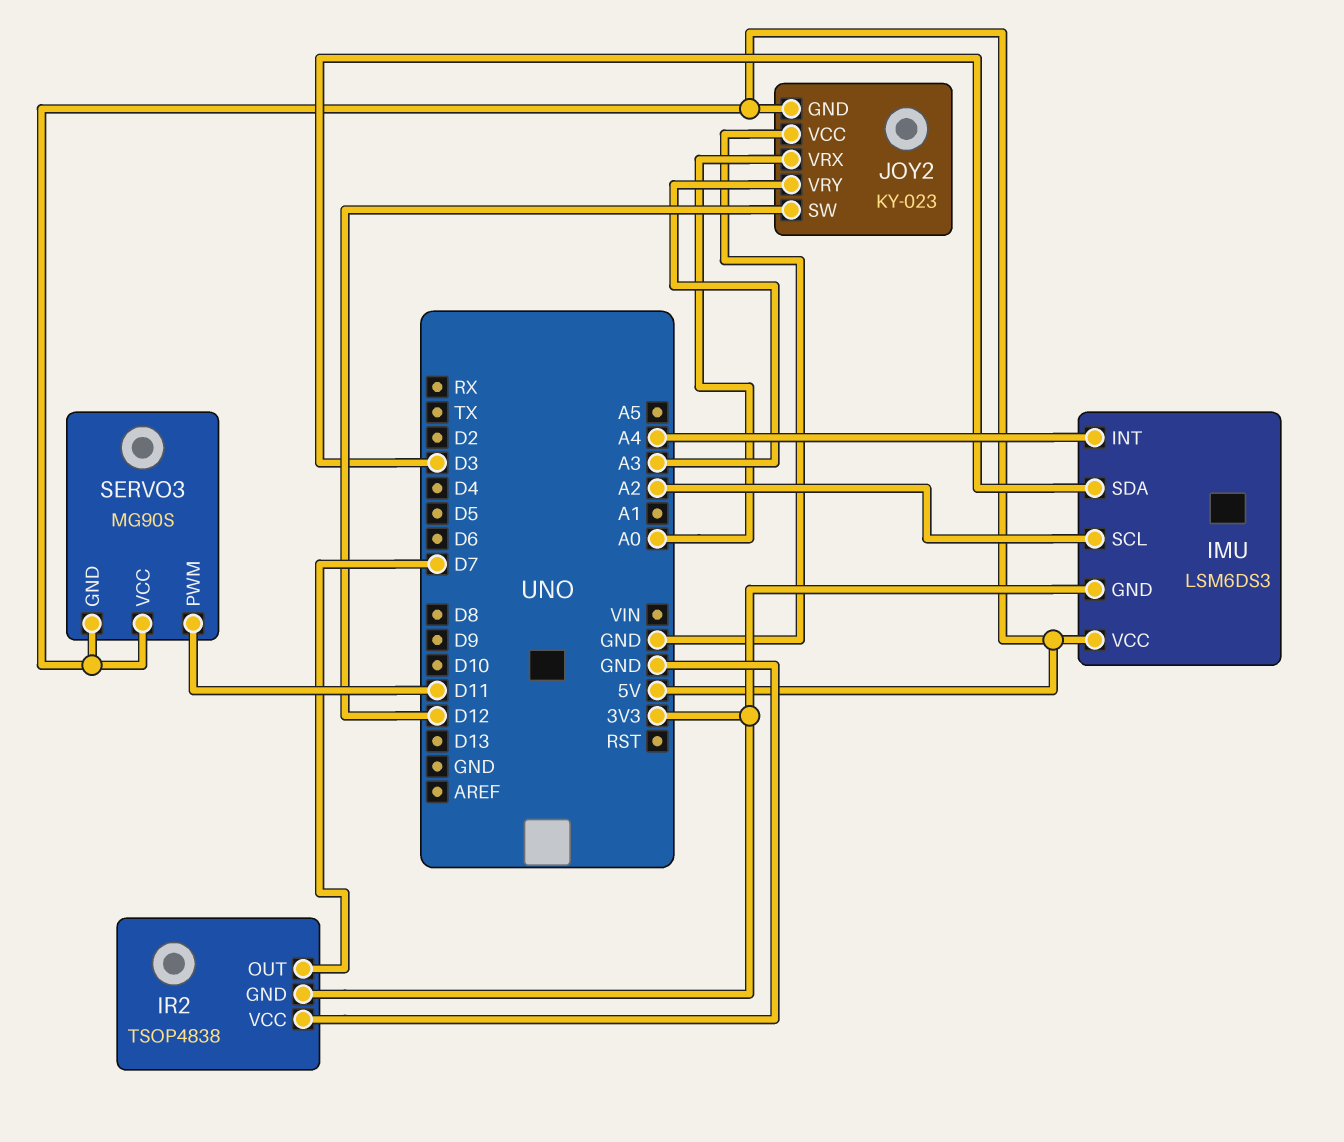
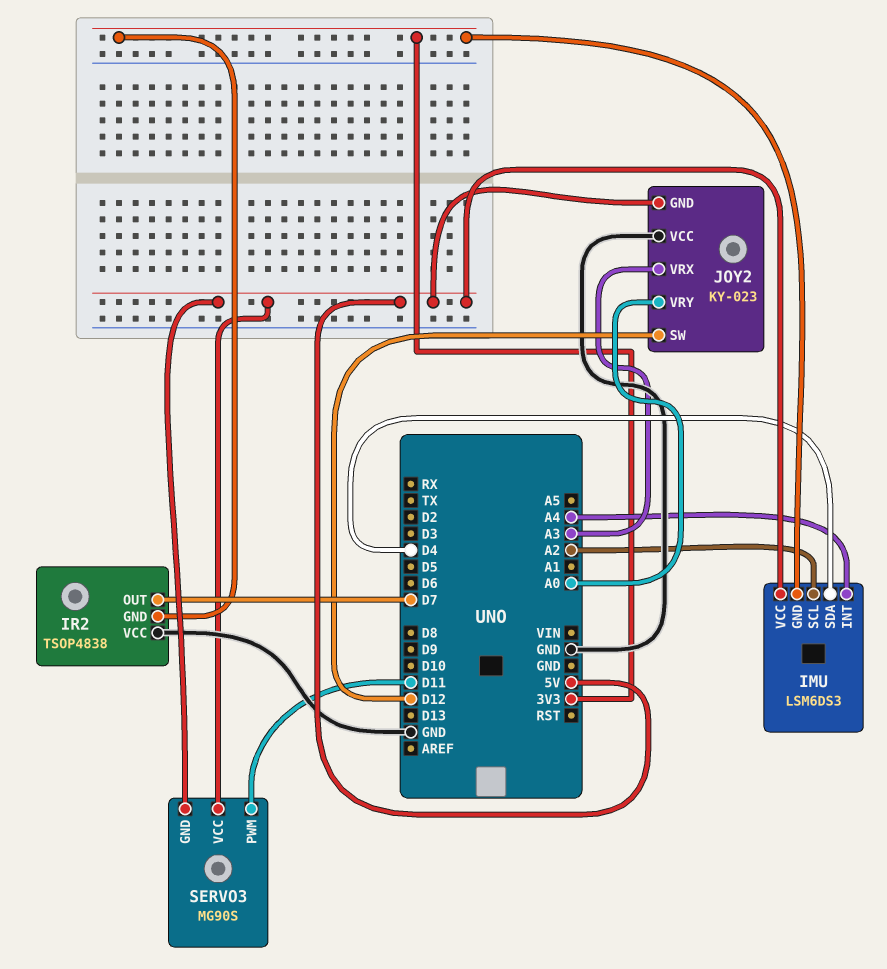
IMU pin SDA: D3 -> D4
JOY2 pin VRX: A0 -> A3
JOY2 pin VRY: A3 -> A0

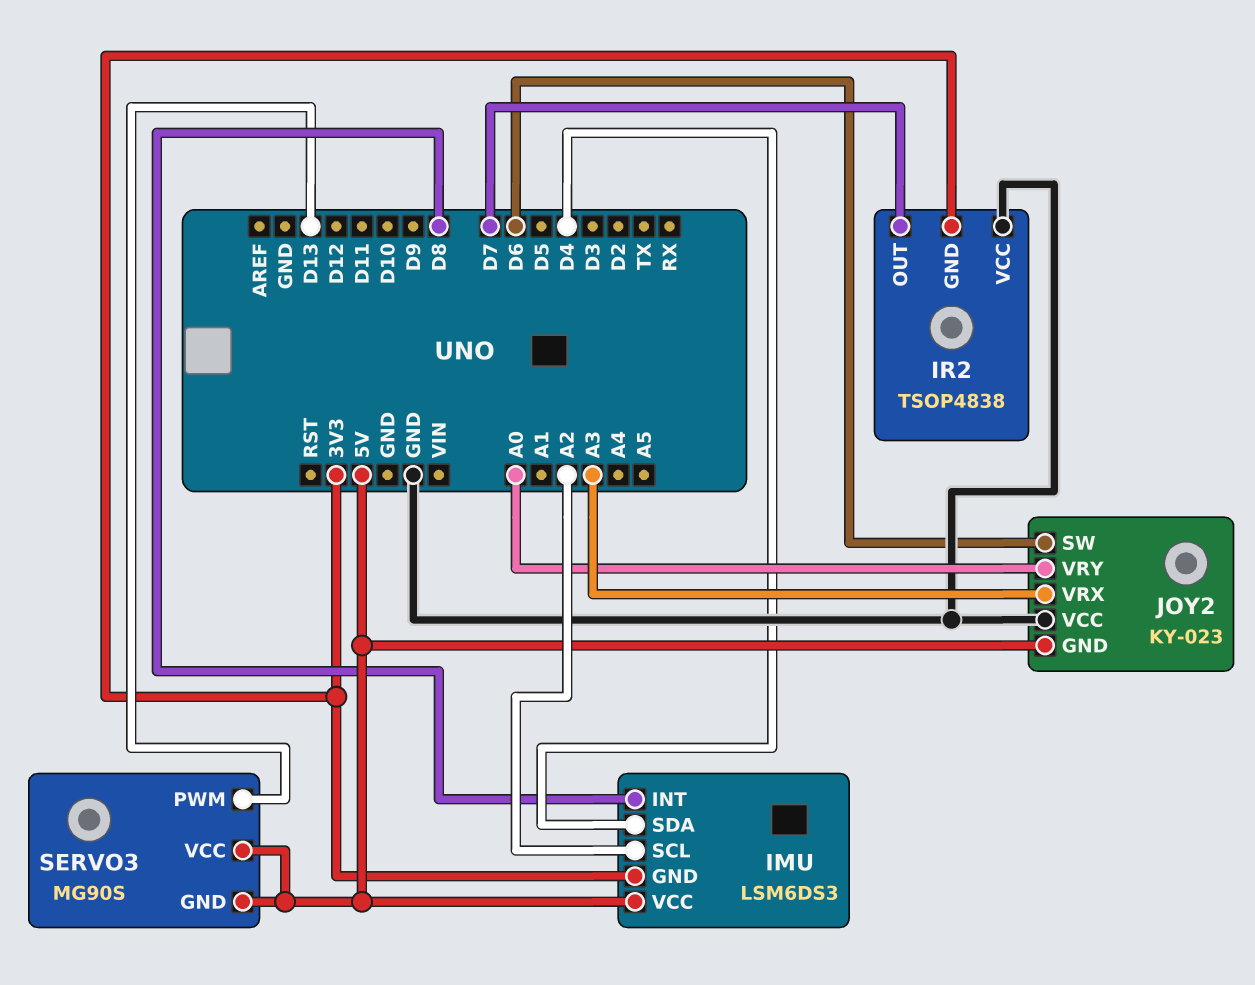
IMU pin INT: A4 -> D8
JOY2 pin SW: D12 -> D6
SERVO3 pin PWM: D11 -> D13

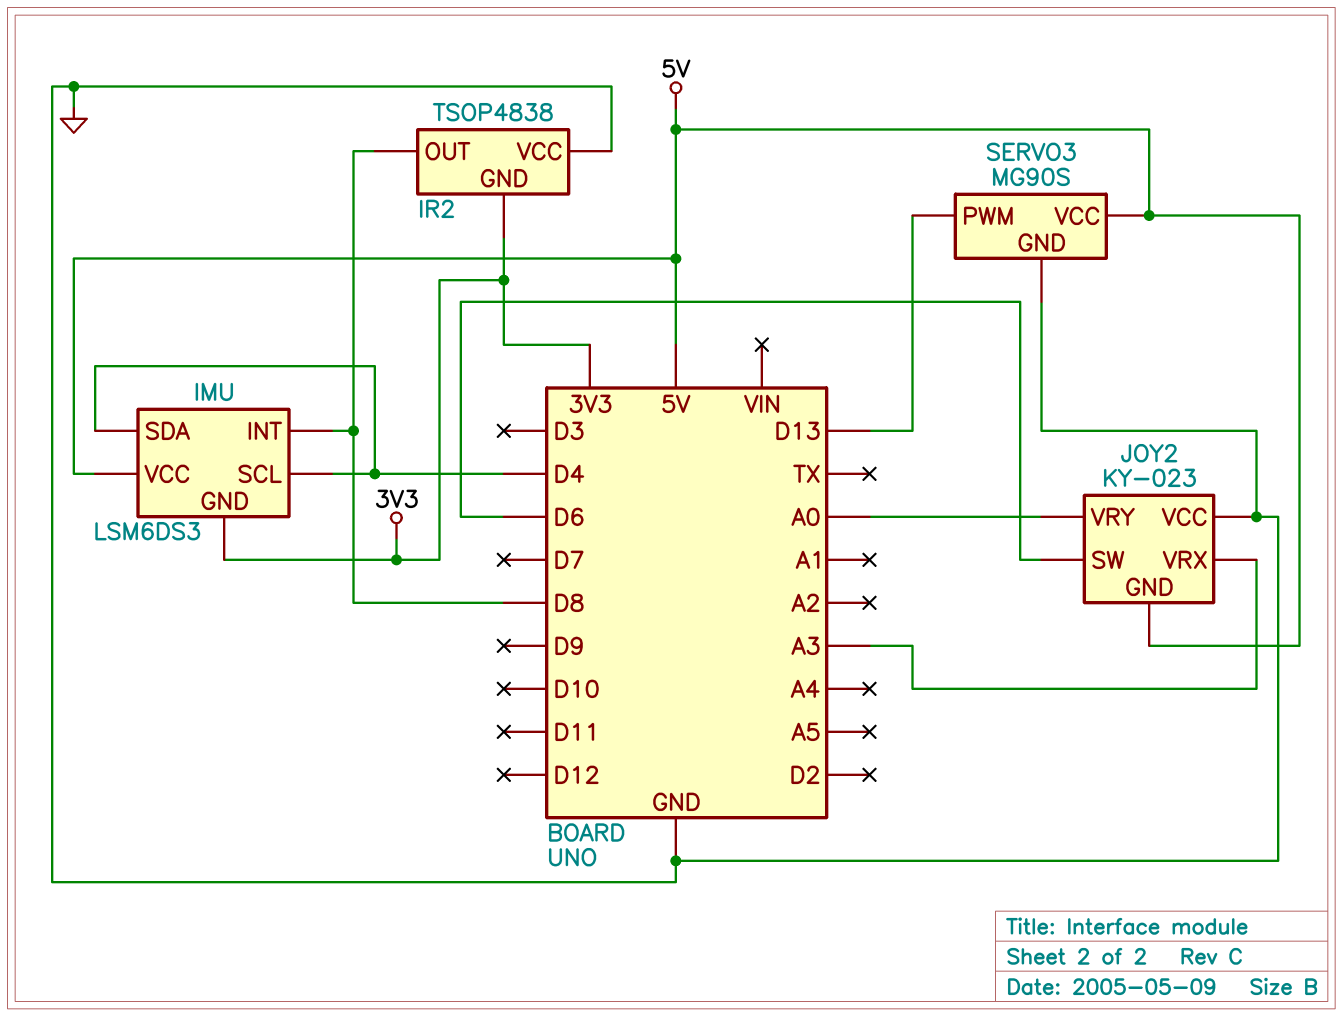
IMU pin SCL: A2 -> D4
IR2 pin OUT: D7 -> D8
SERVO3 pin GND: 5V -> GND

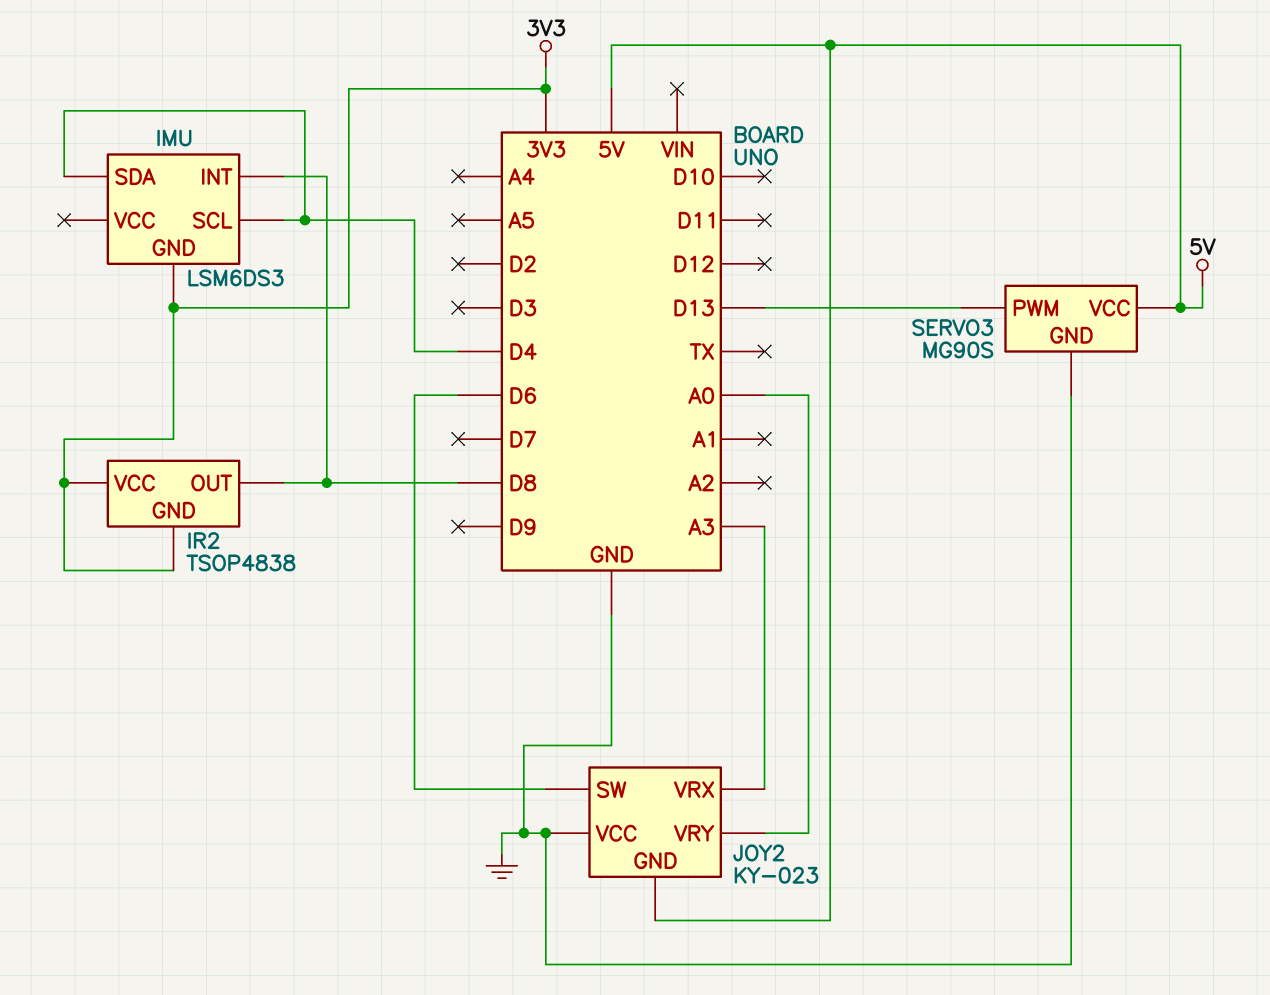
IMU pin VCC: 5V -> none
IR2 pin VCC: GND -> 3V3

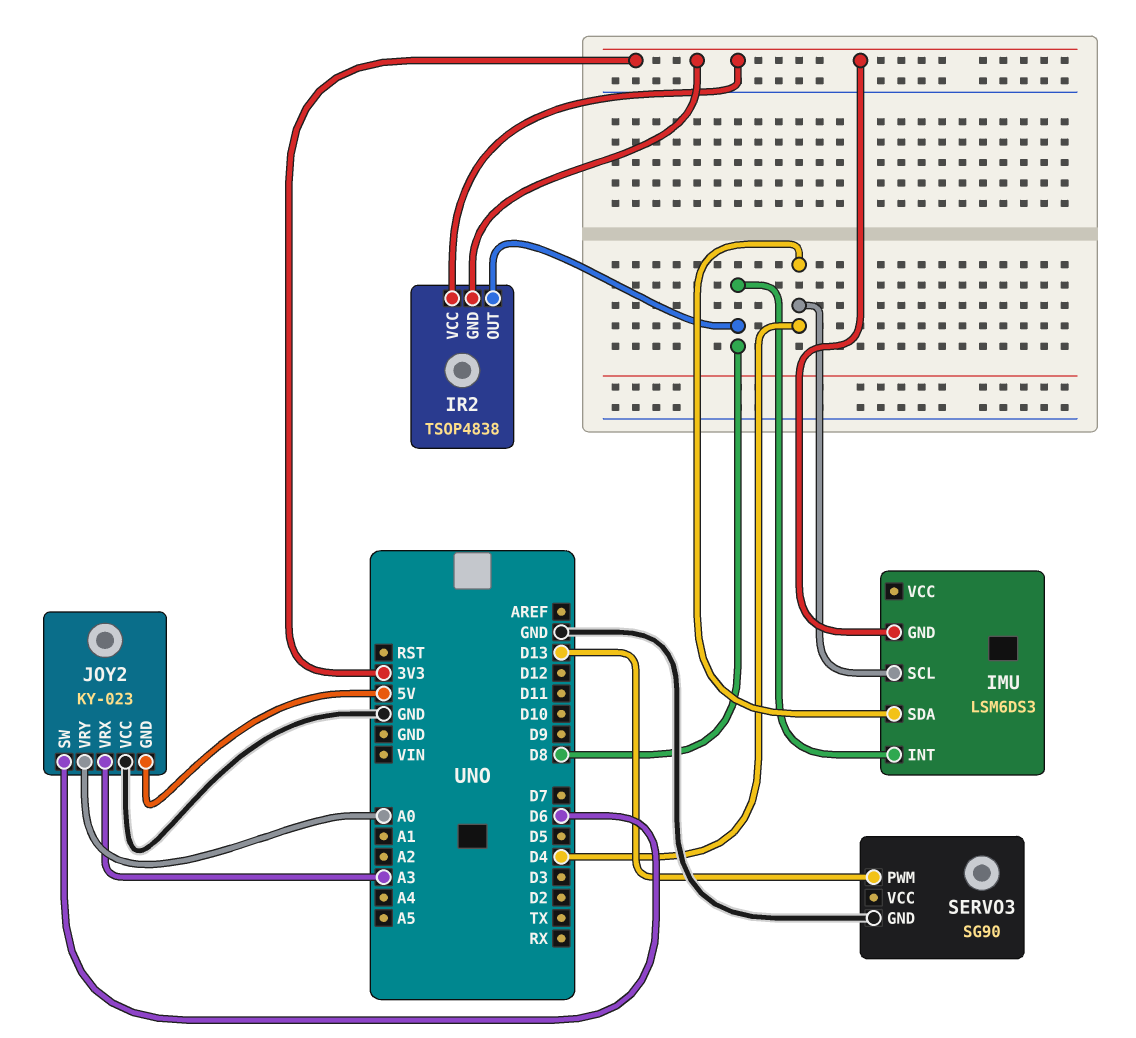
SERVO3: MG90S -> SG90
SERVO3 pin VCC: 5V -> none

